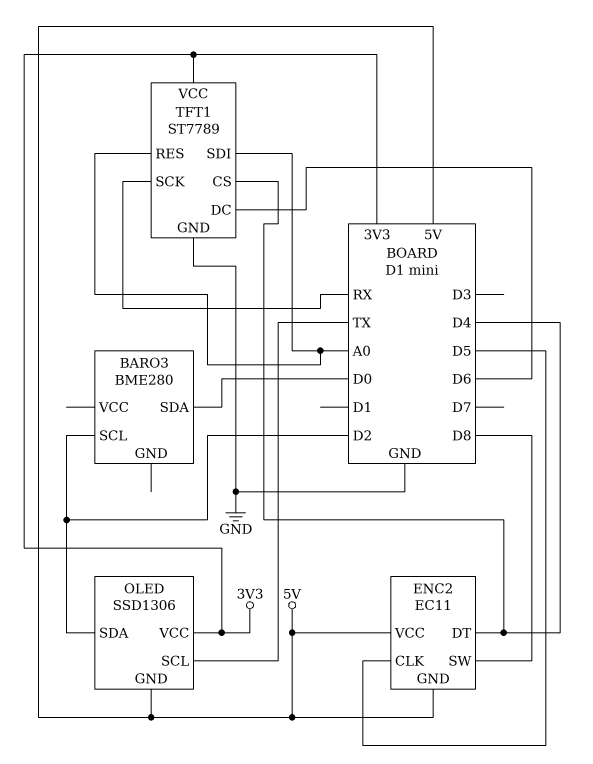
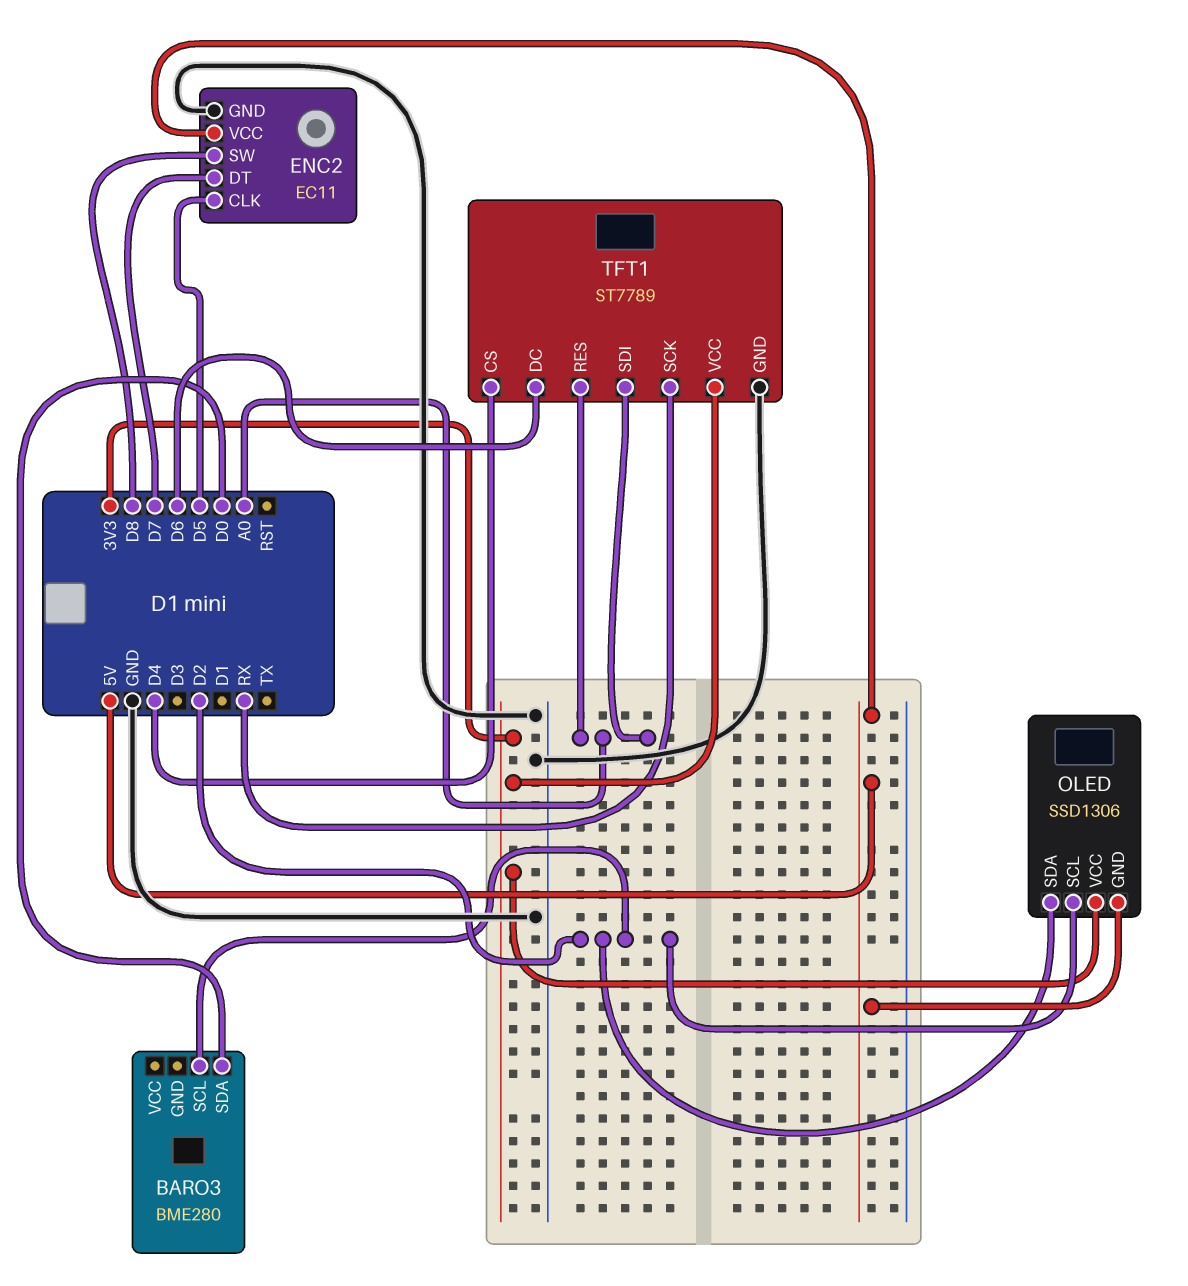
ENC2 pin DT: D4 -> D7
ENC2 pin GND: 5V -> GND
OLED pin SCL: TX -> D2

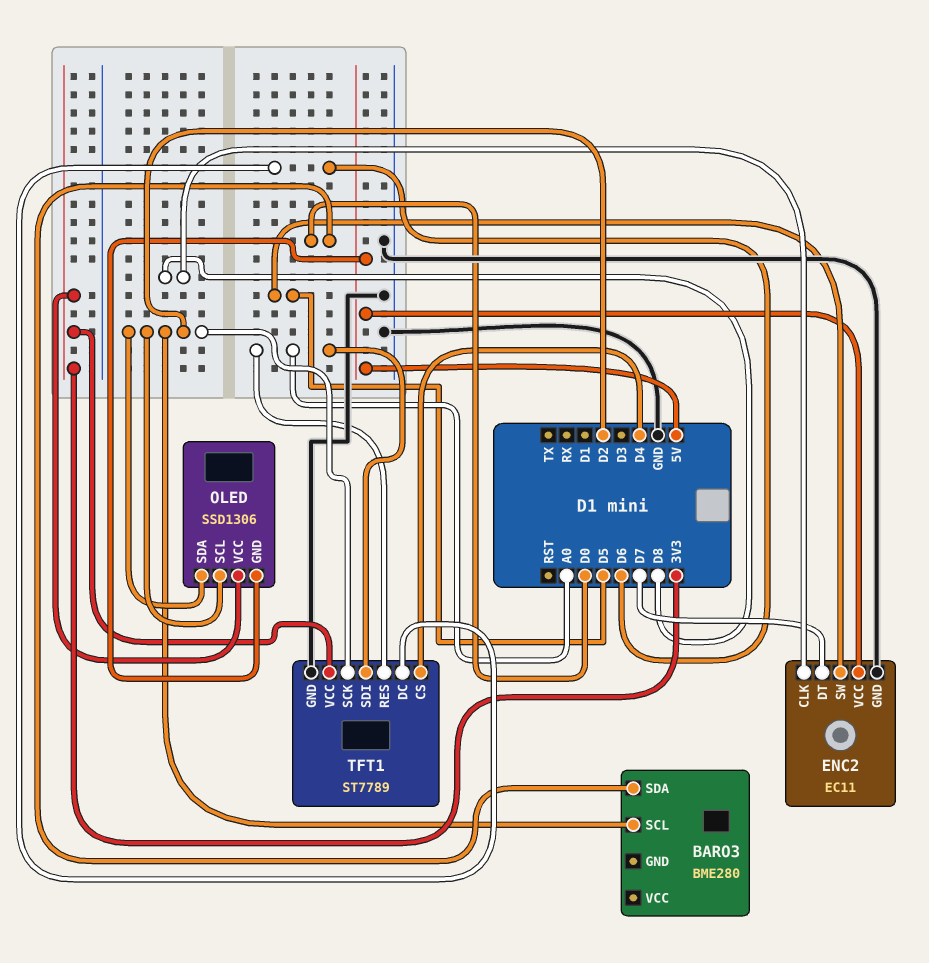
ENC2 pin CLK: D5 -> D8
ENC2 pin SW: D8 -> D5
TFT1 pin SCK: RX -> D2

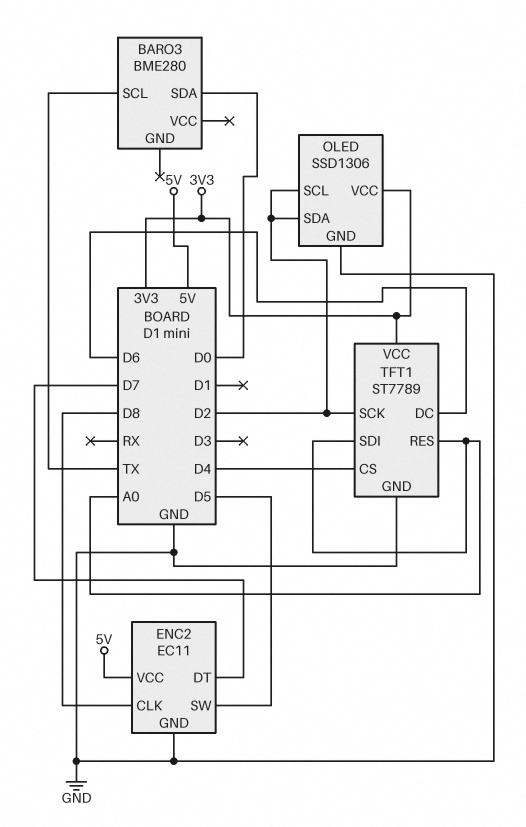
BARO3 pin SCL: D2 -> TX
OLED pin GND: 5V -> GND

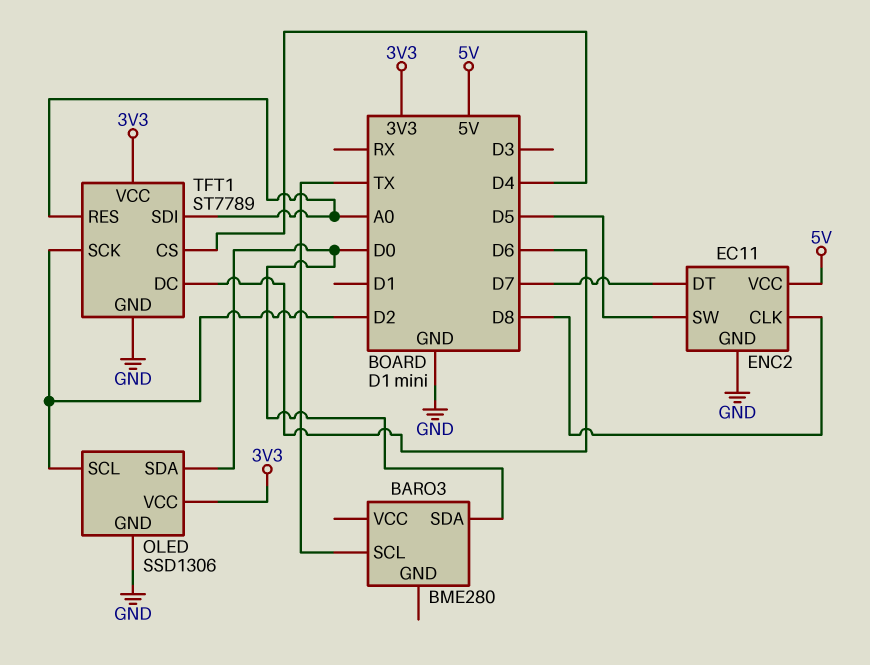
OLED pin SDA: D2 -> D0

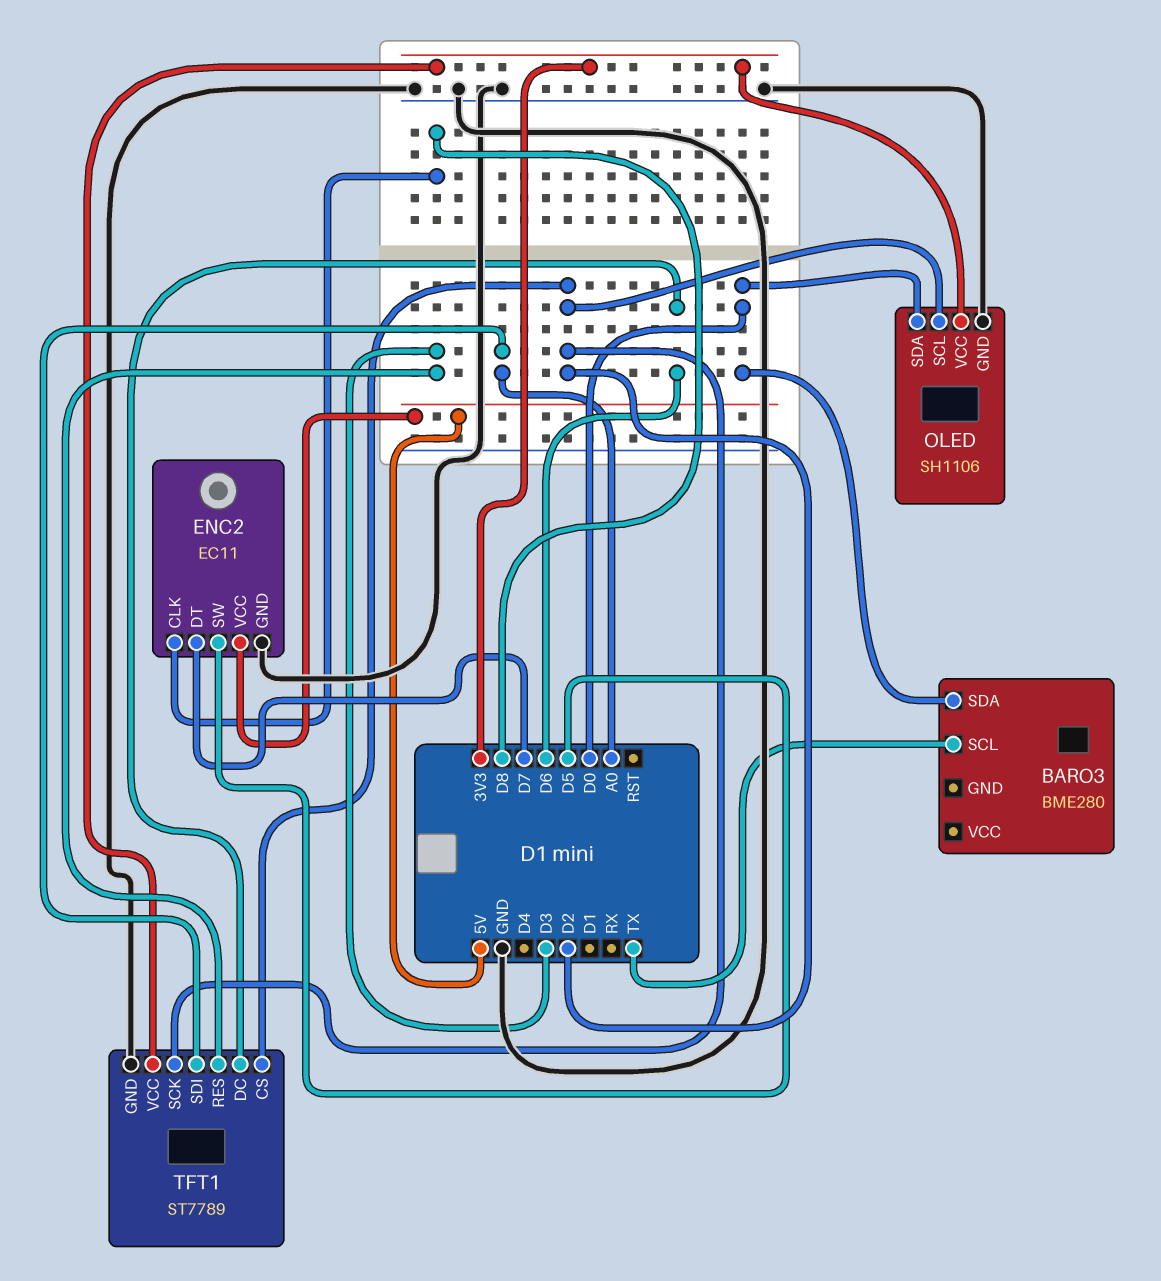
OLED: SSD1306 -> SH1106
TFT1 pin CS: D4 -> D2
TFT1 pin RES: A0 -> D3

